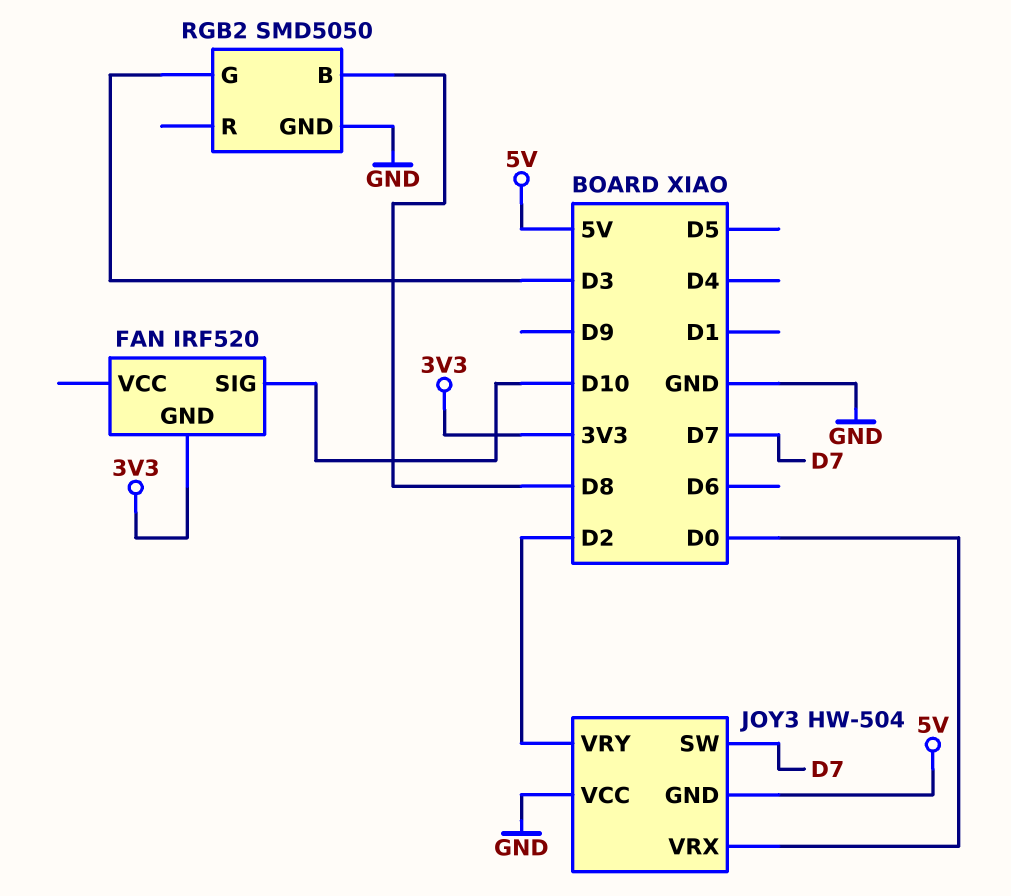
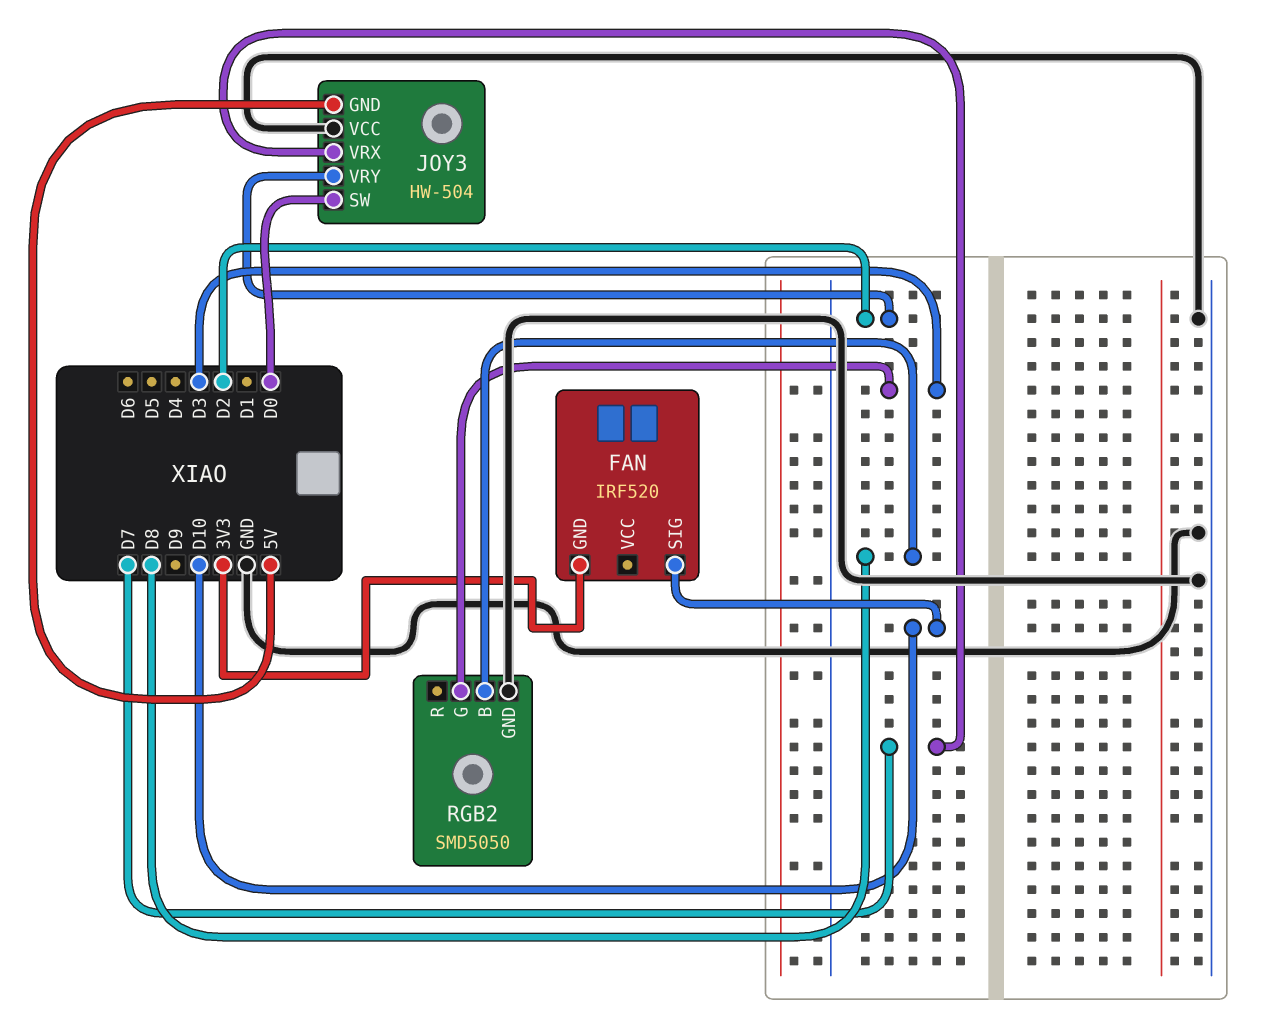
JOY3 pin SW: D7 -> D0
JOY3 pin VRX: D0 -> D7

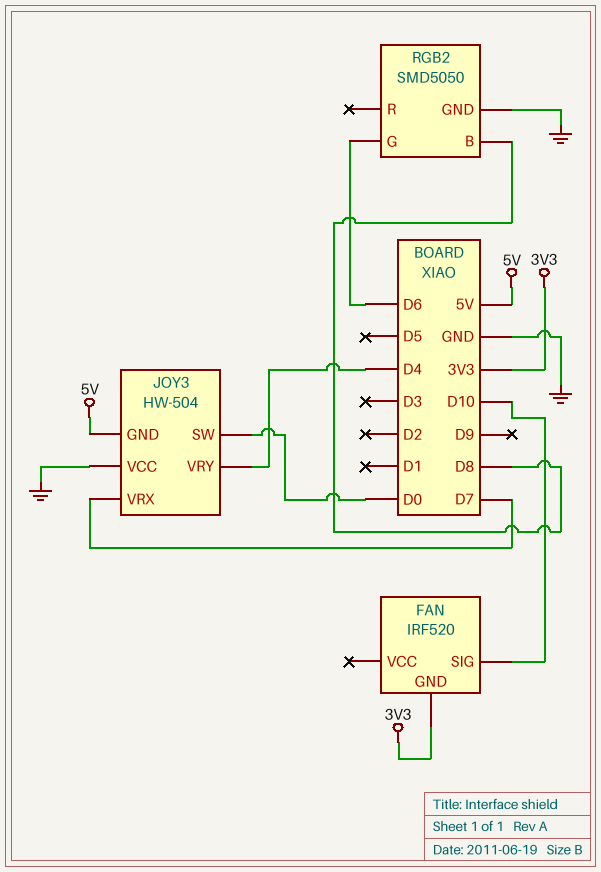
JOY3 pin VRY: D2 -> D4
RGB2 pin G: D3 -> D6

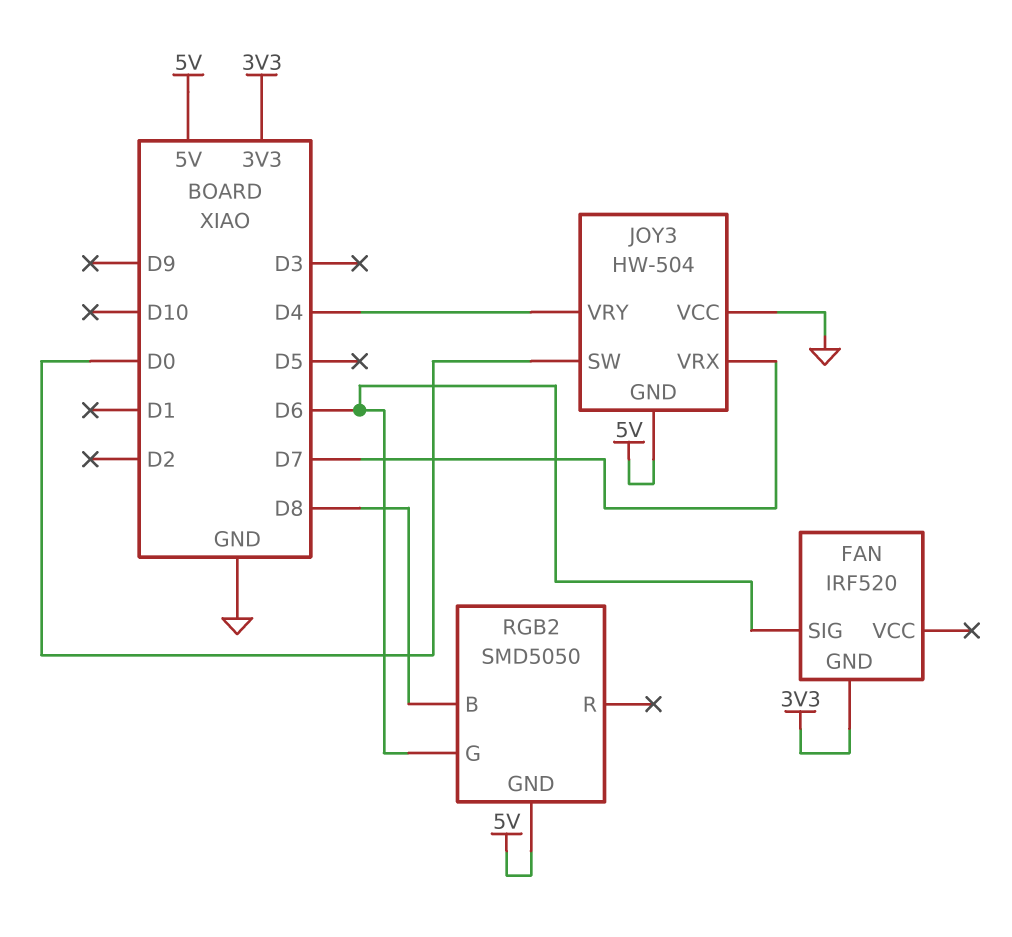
FAN pin SIG: D10 -> D6
RGB2 pin GND: GND -> 5V

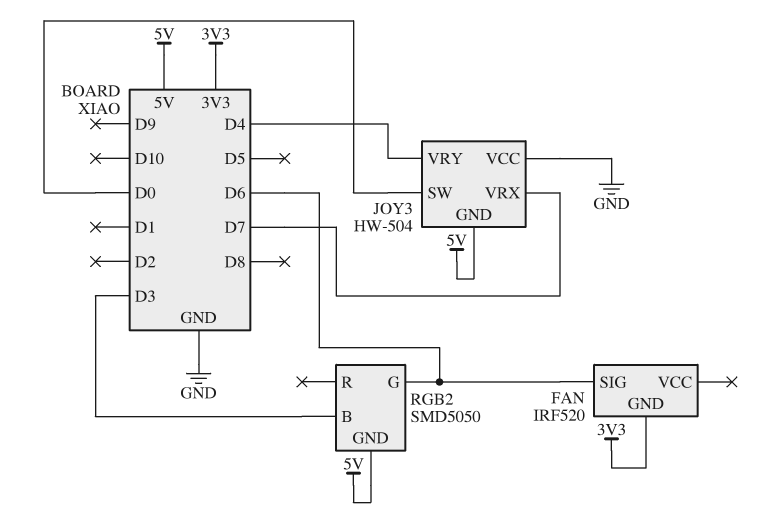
RGB2 pin B: D8 -> D3

